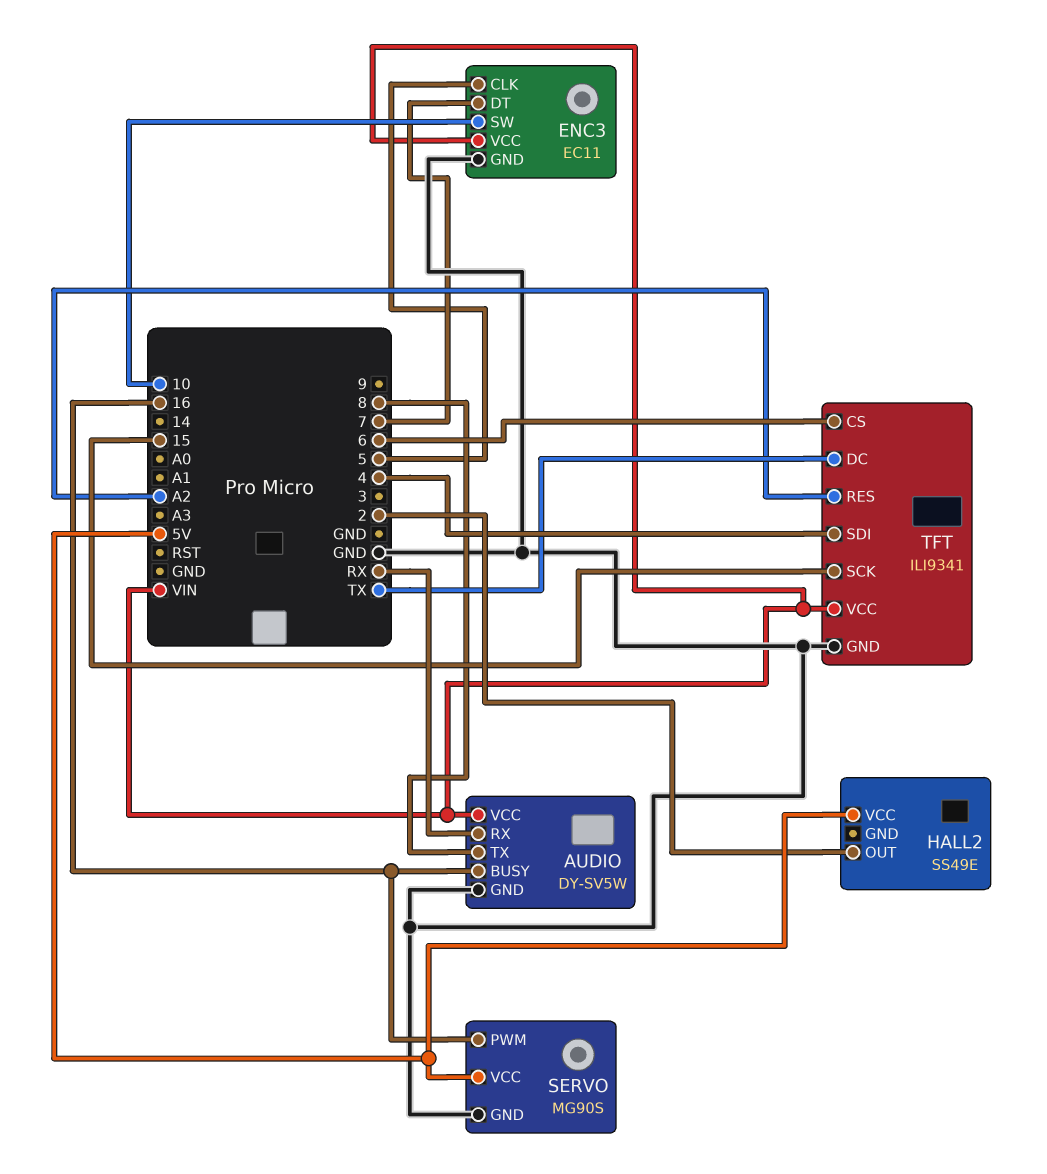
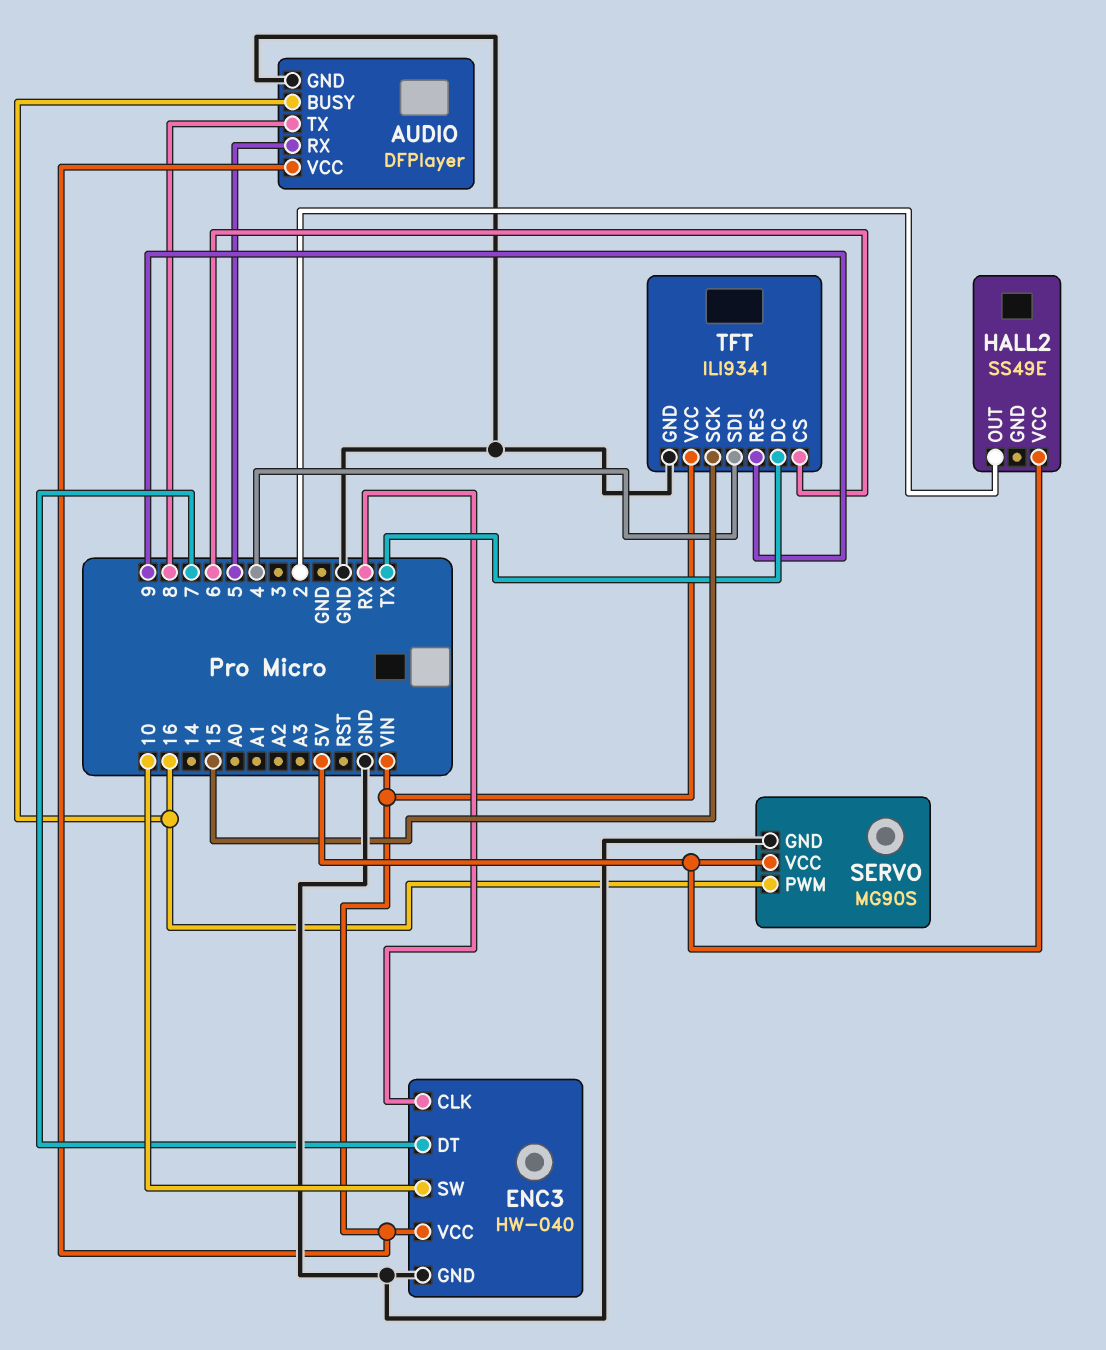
AUDIO: DY-SV5W -> DFPlayer
AUDIO pin RX: RX -> 5
ENC3: EC11 -> HW-040
ENC3 pin CLK: 5 -> RX
TFT pin RES: A2 -> 9

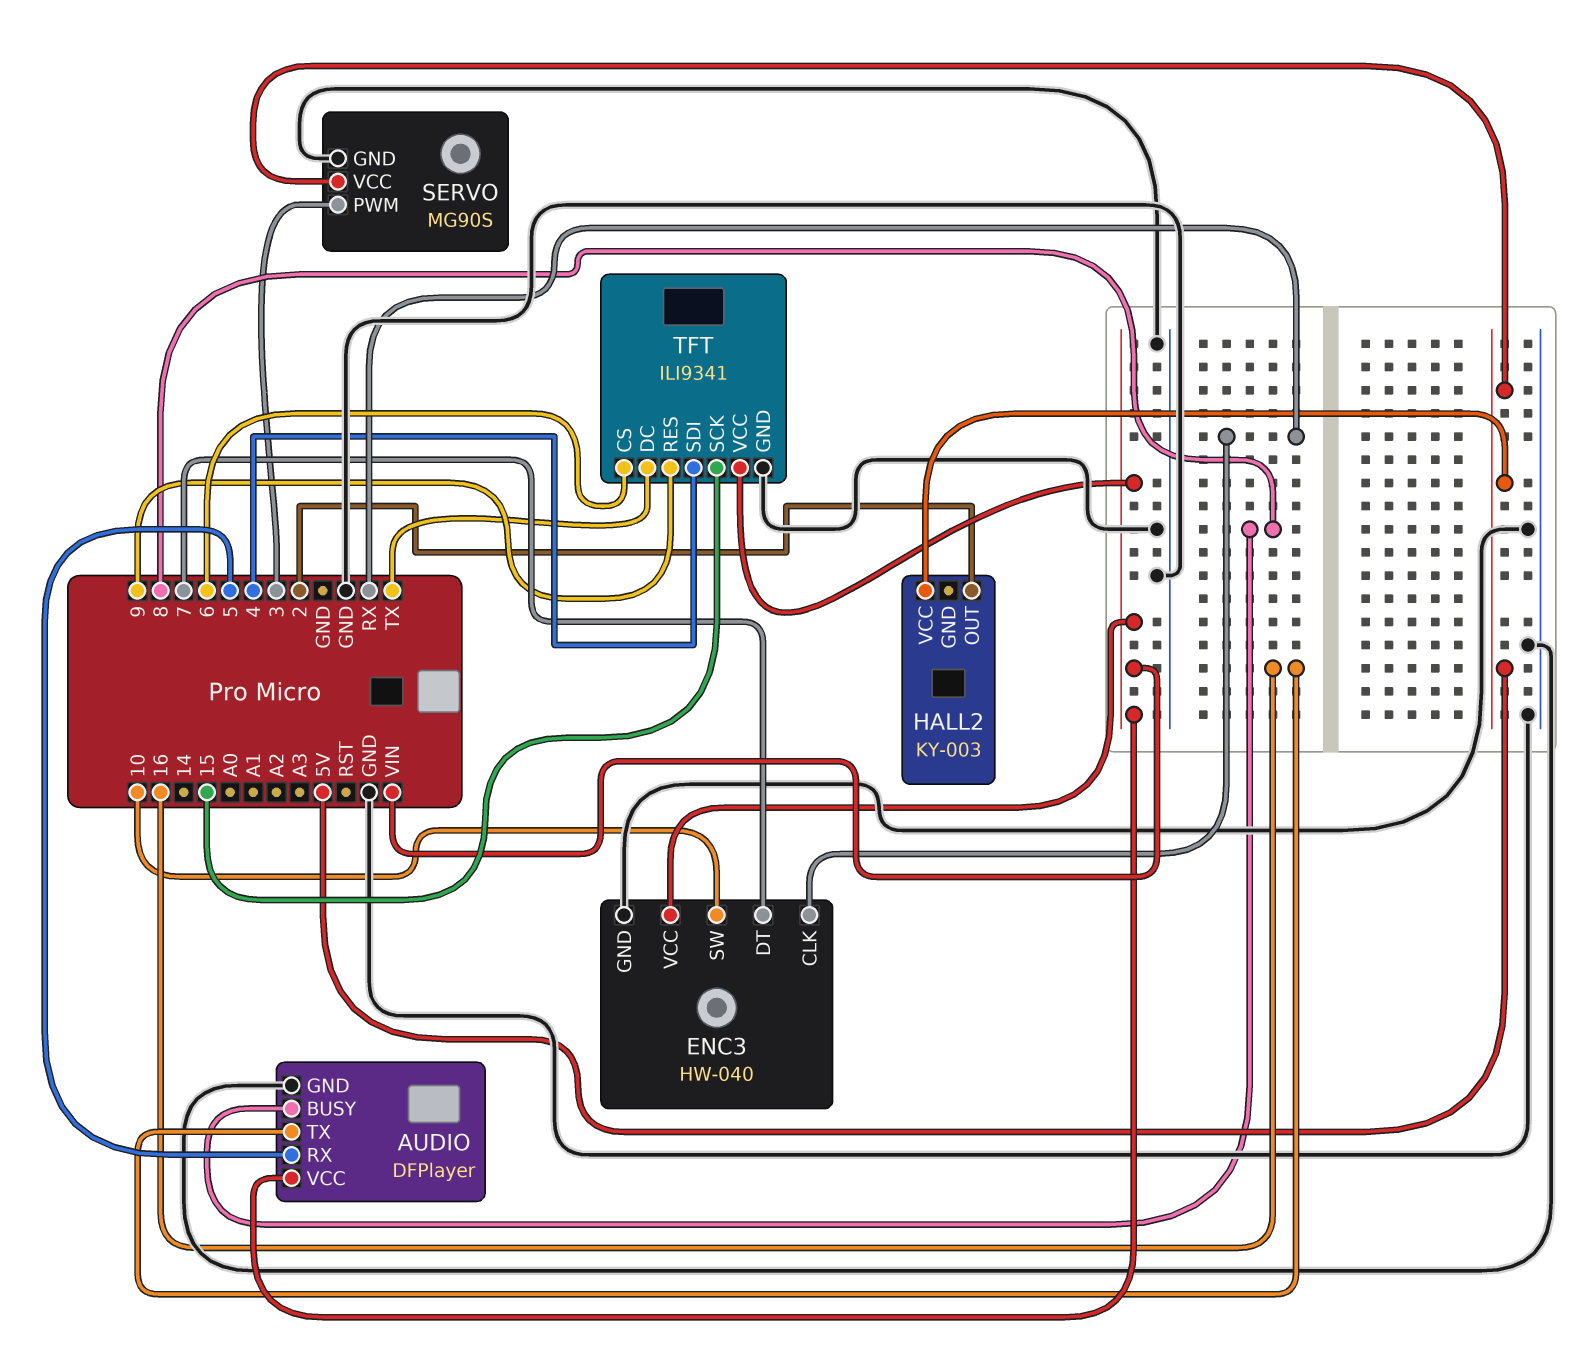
AUDIO pin BUSY: 16 -> 8
AUDIO pin TX: 8 -> 16
HALL2: SS49E -> KY-003
SERVO pin PWM: 16 -> 3

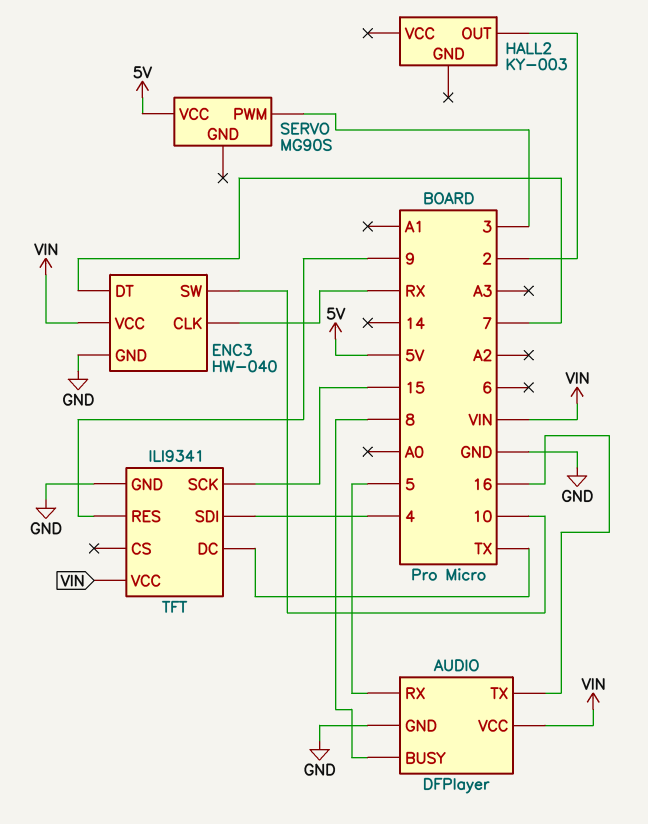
HALL2 pin VCC: 5V -> none
SERVO pin GND: GND -> none
TFT pin CS: 6 -> none

